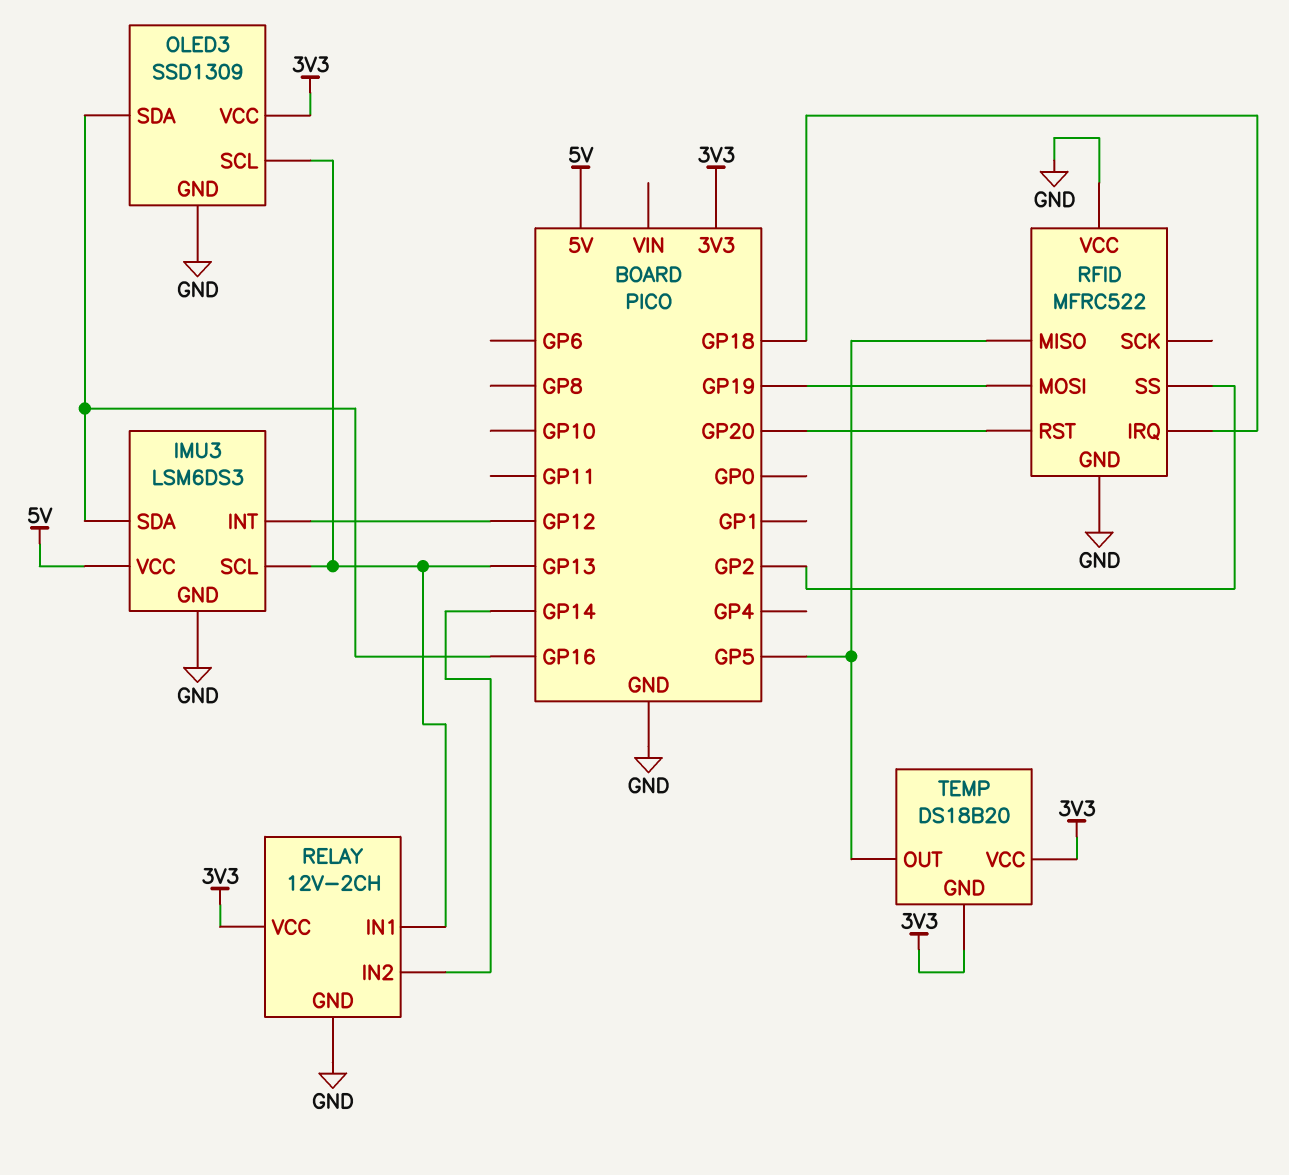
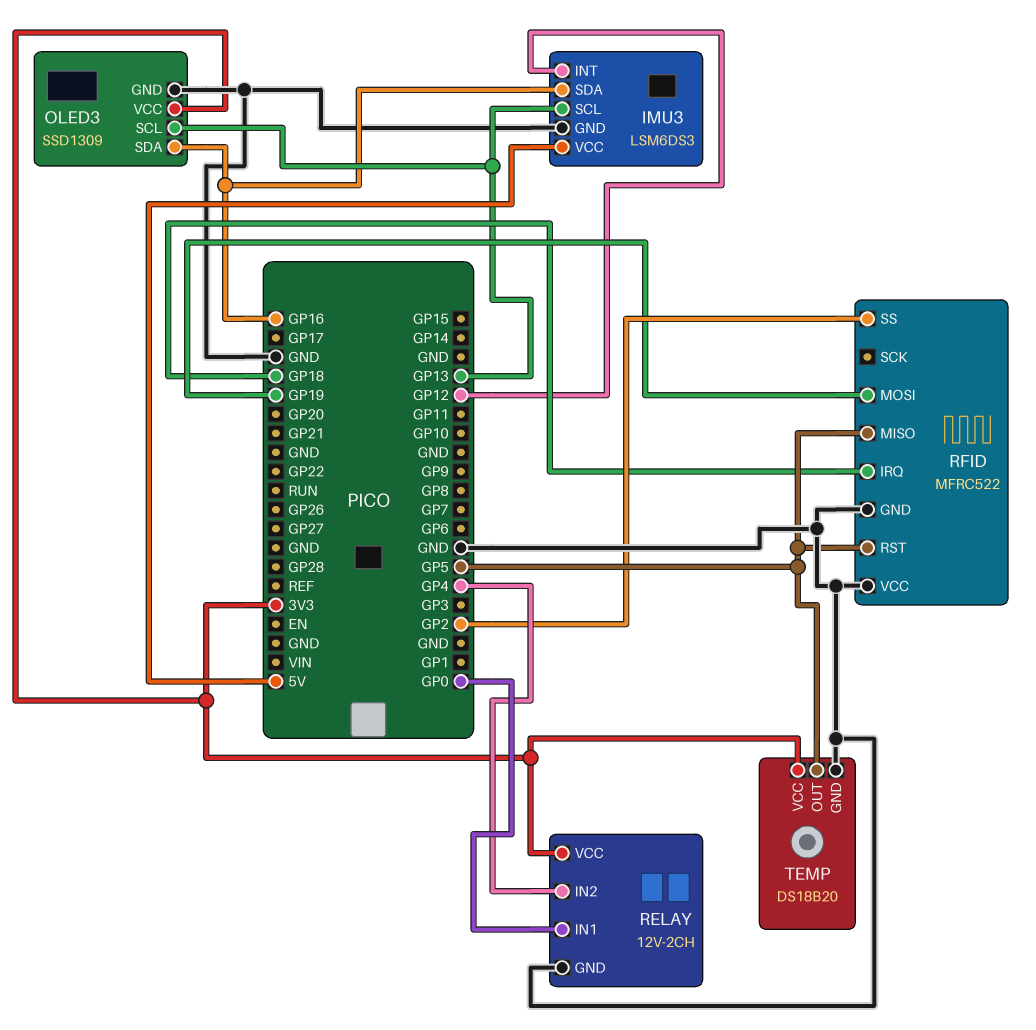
RELAY pin IN1: GP13 -> GP0
RELAY pin IN2: GP14 -> GP4
RFID pin RST: GP20 -> GP5
TEMP pin GND: 3V3 -> GND

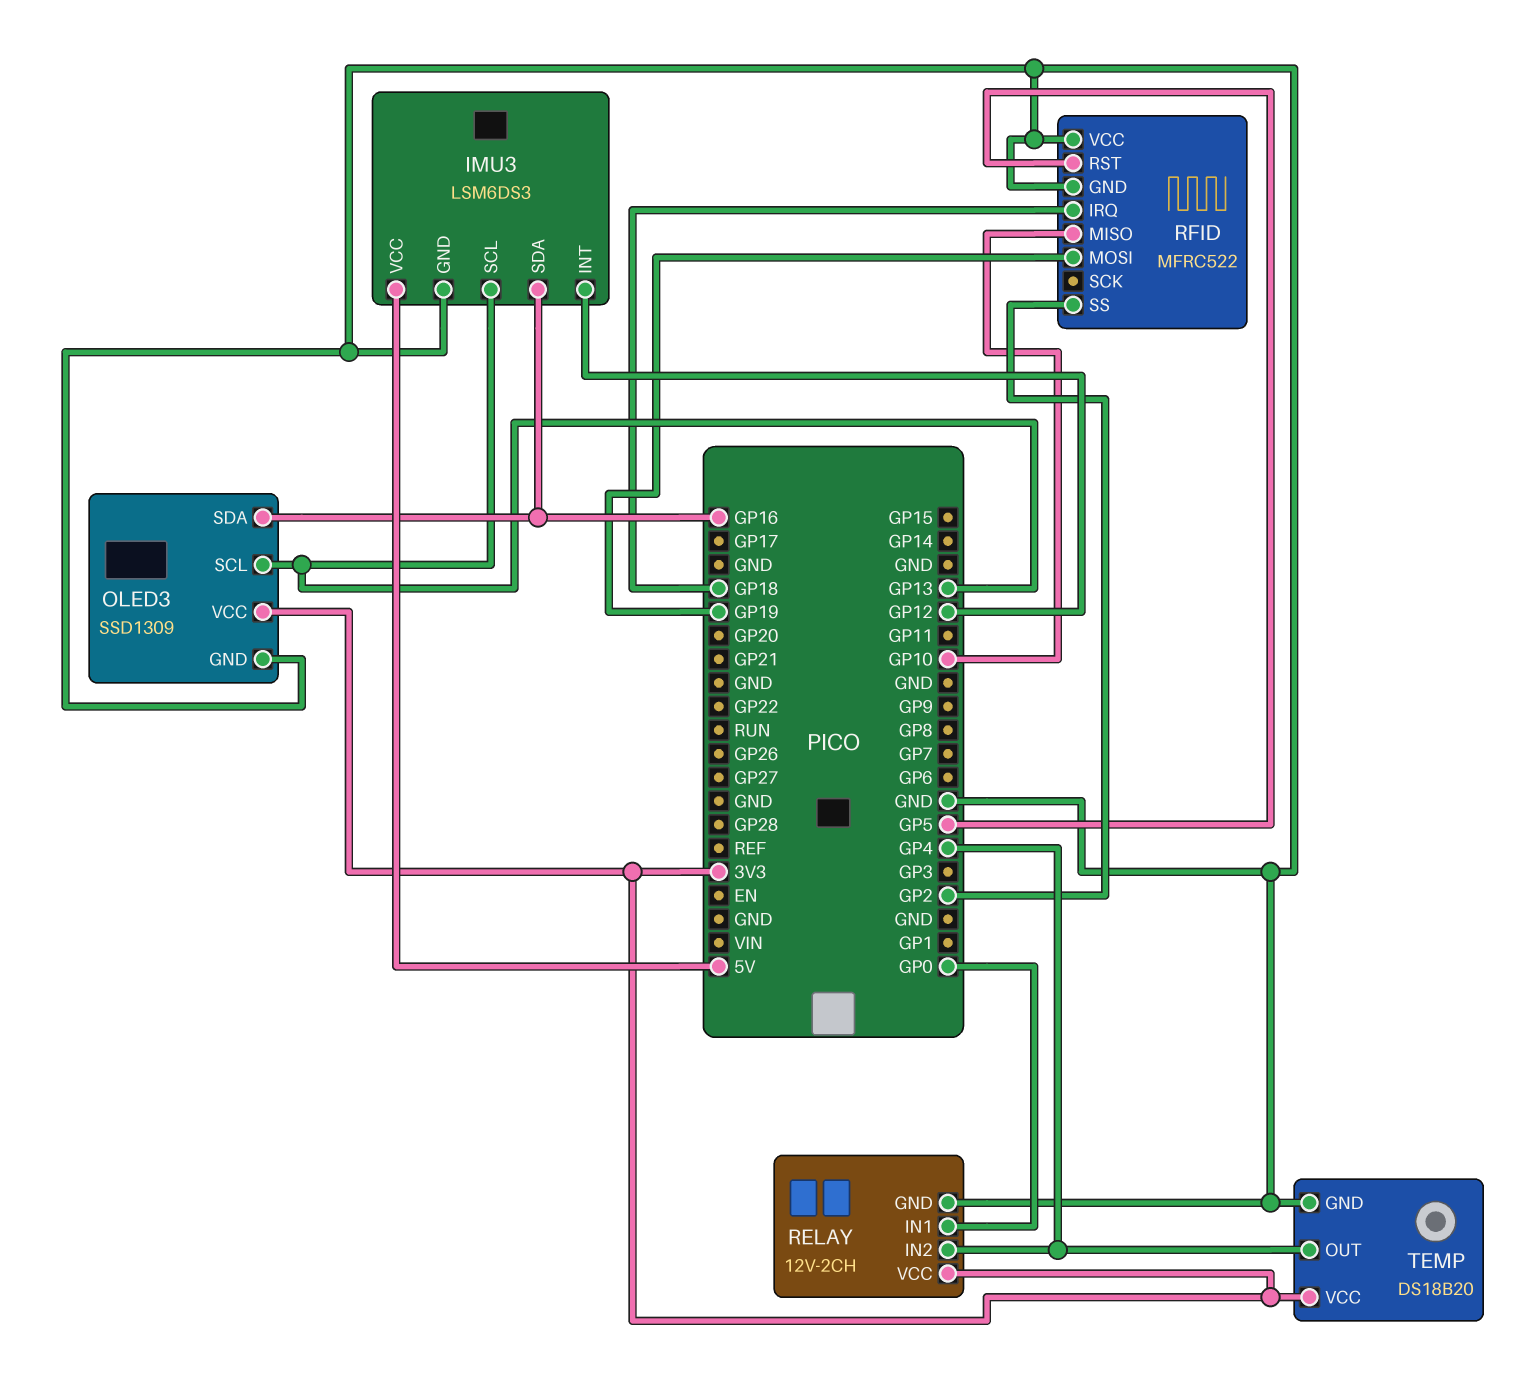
RFID pin MISO: GP5 -> GP10
TEMP pin OUT: GP5 -> GP4

